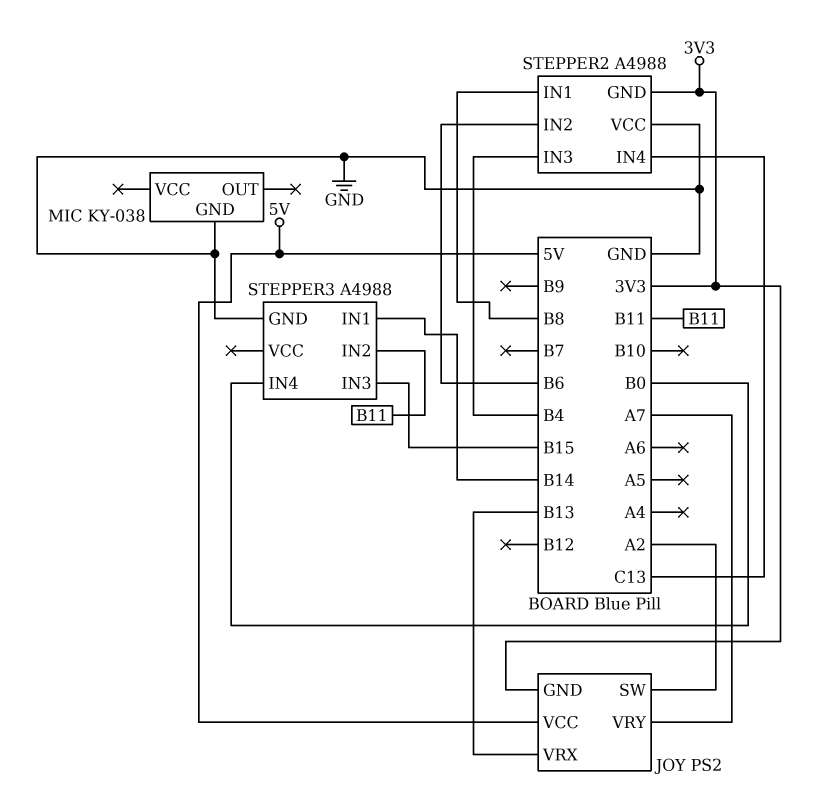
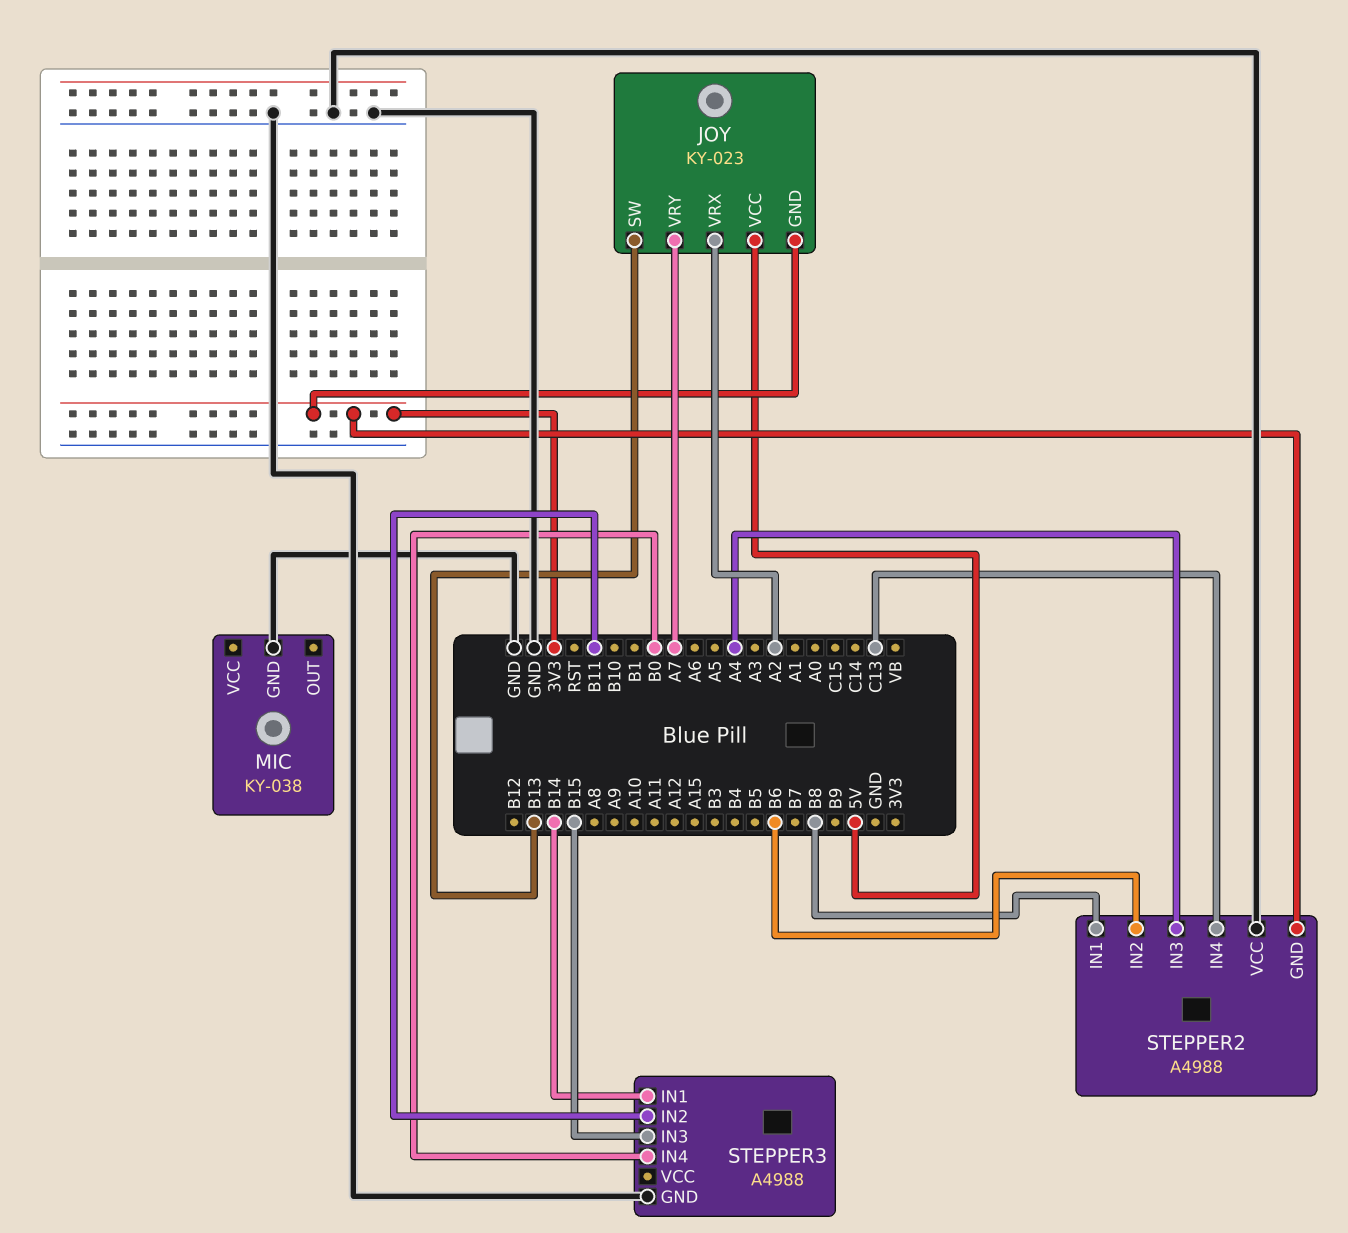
JOY: PS2 -> KY-023
JOY pin SW: A2 -> B13
JOY pin VRX: B13 -> A2
STEPPER2 pin IN3: B4 -> A4

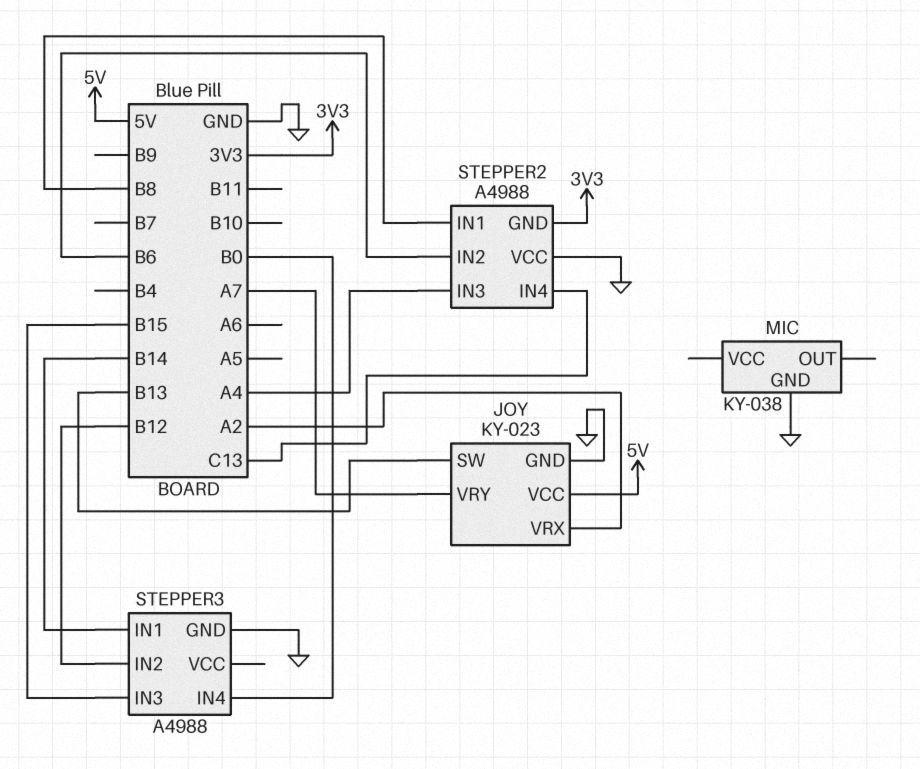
JOY pin GND: 3V3 -> GND
STEPPER3 pin IN2: B11 -> B12

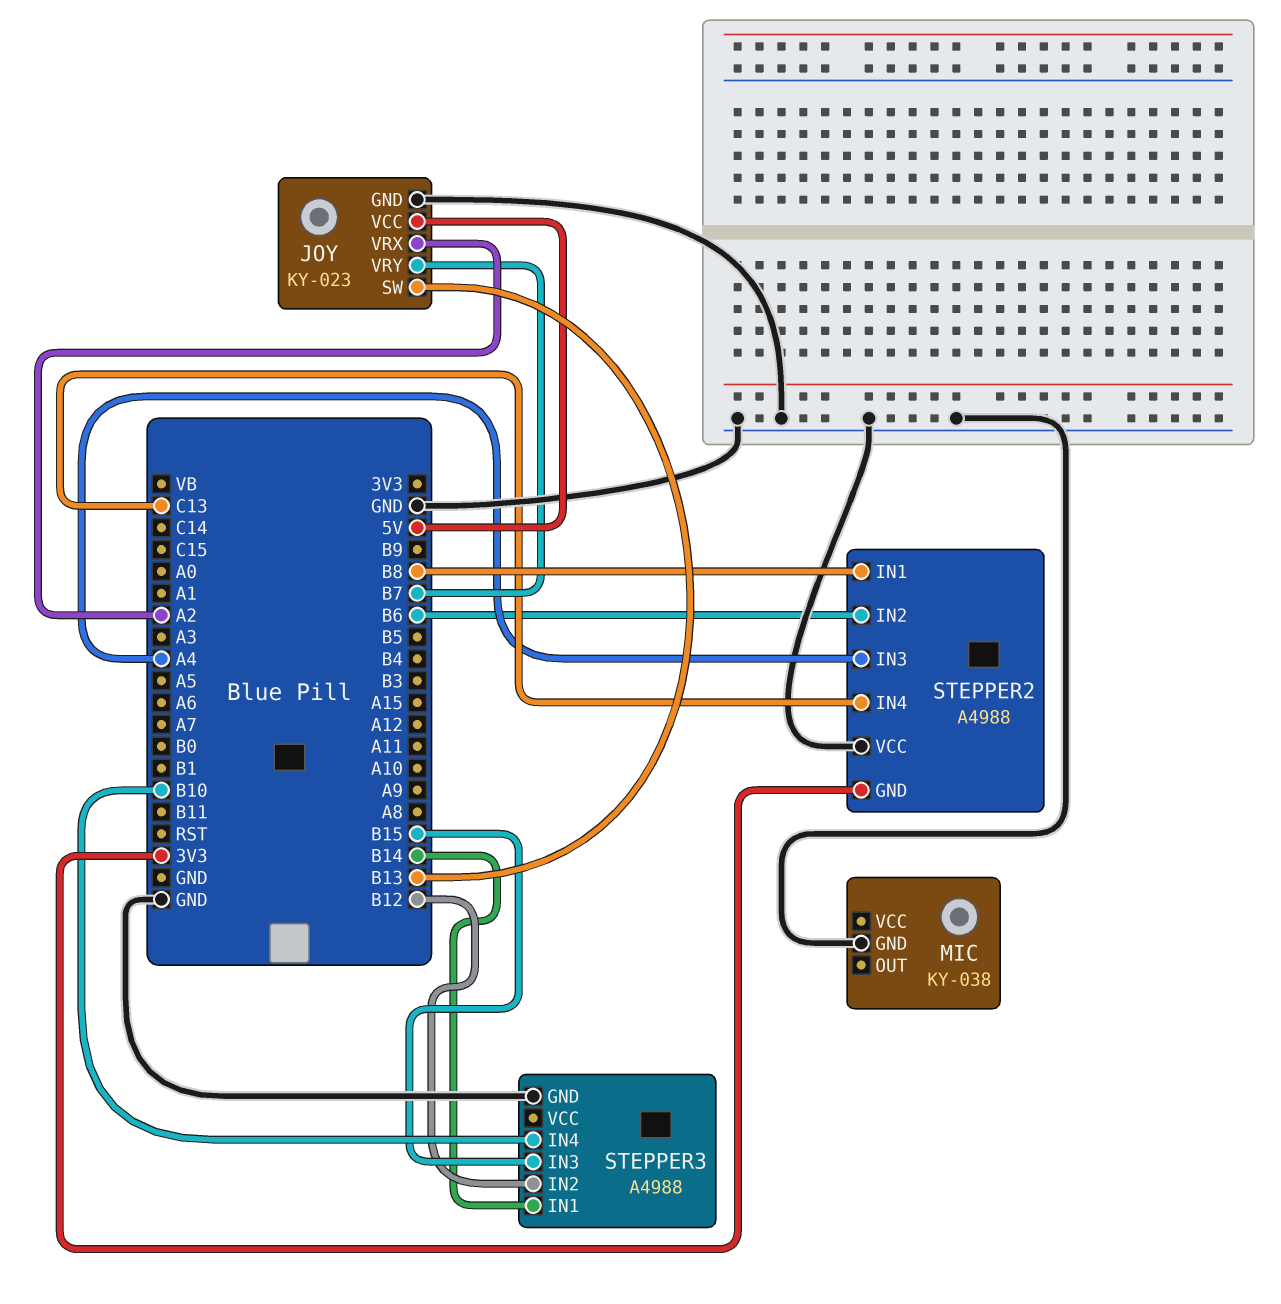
JOY pin VRY: A7 -> B7
STEPPER3 pin IN4: B0 -> B10

